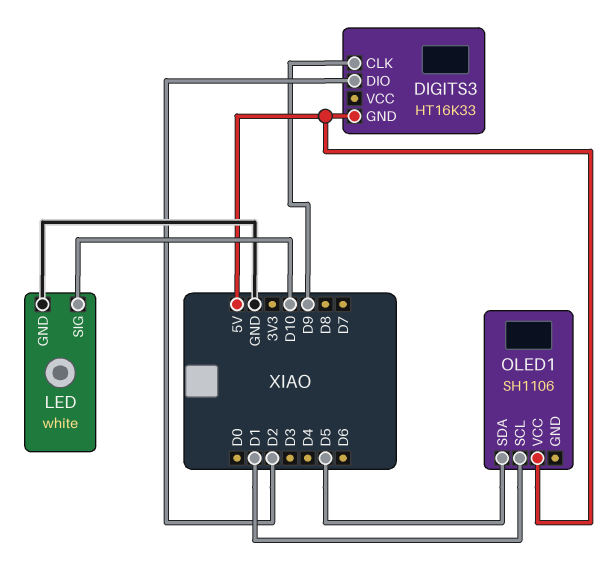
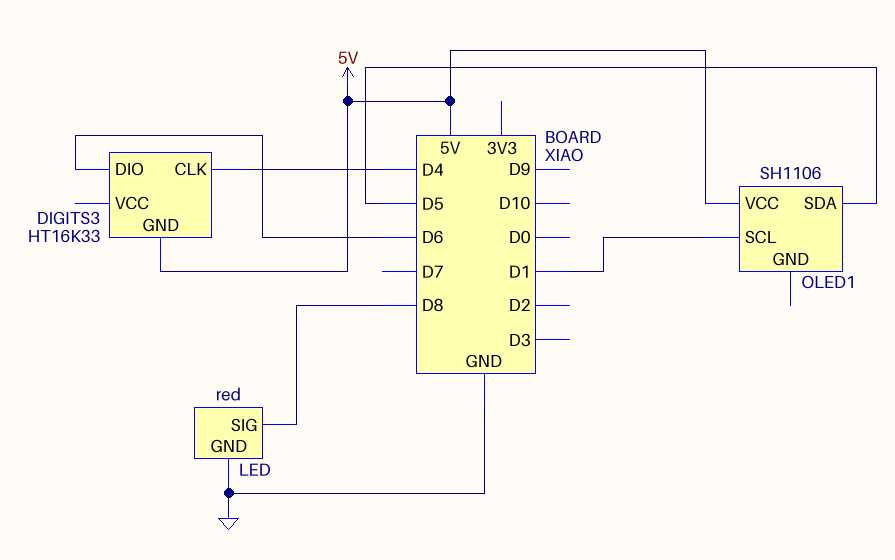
DIGITS3 pin CLK: D9 -> D4
DIGITS3 pin DIO: D2 -> D6
LED: white -> red
LED pin SIG: D10 -> D8

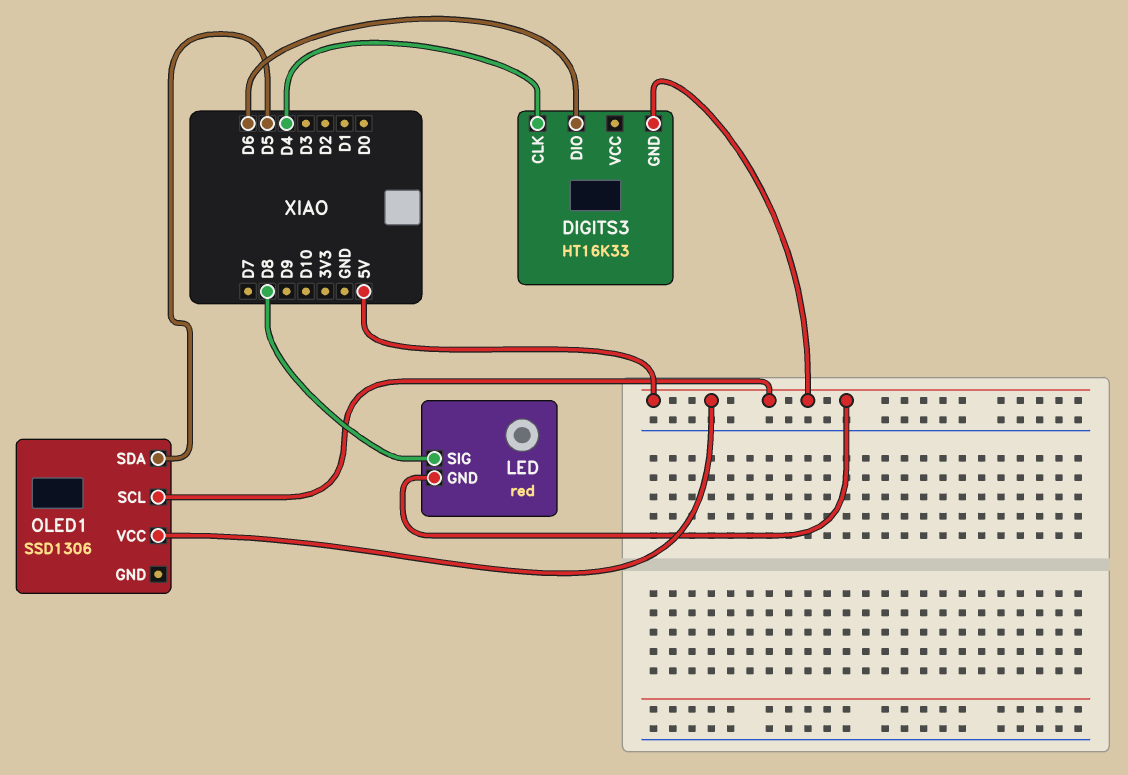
LED pin GND: GND -> 5V
OLED1: SH1106 -> SSD1306
OLED1 pin SCL: D1 -> 5V

